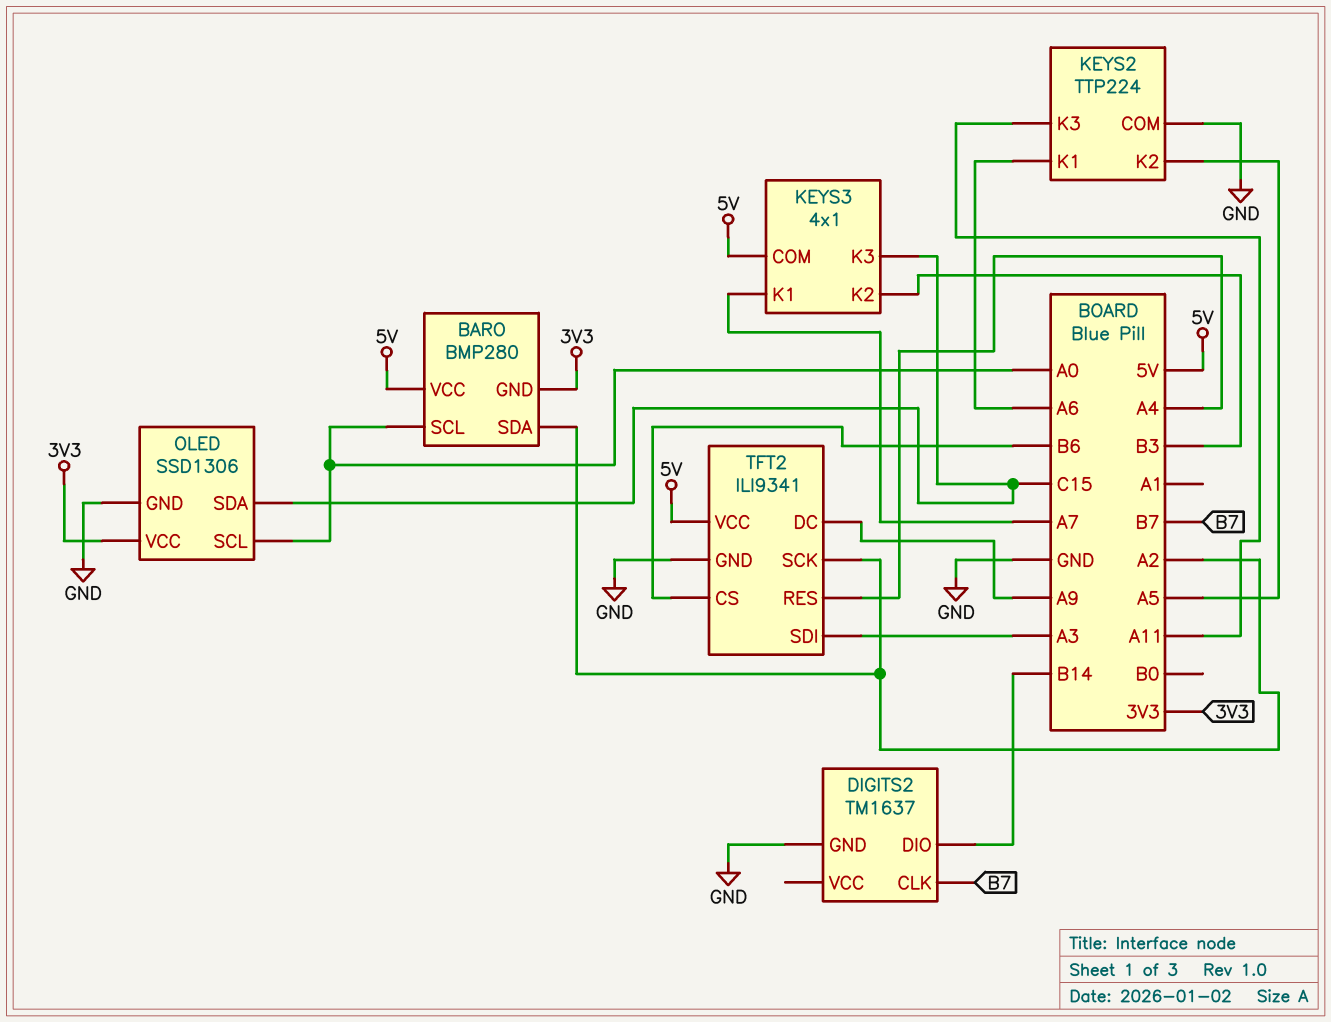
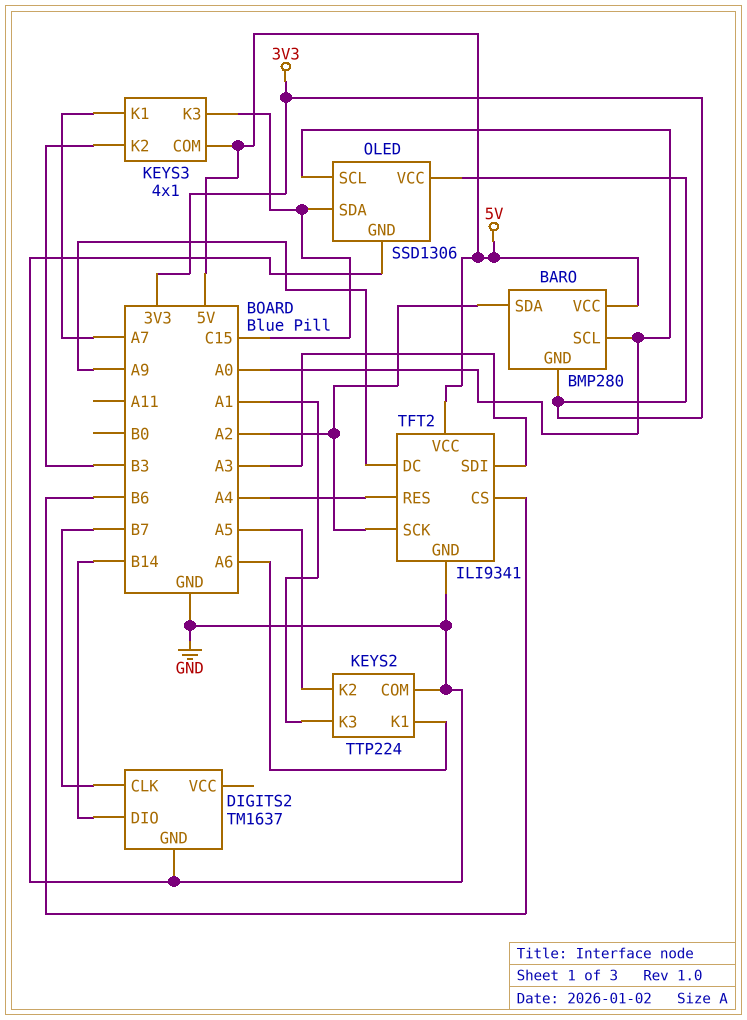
KEYS2 pin K3: A11 -> A1

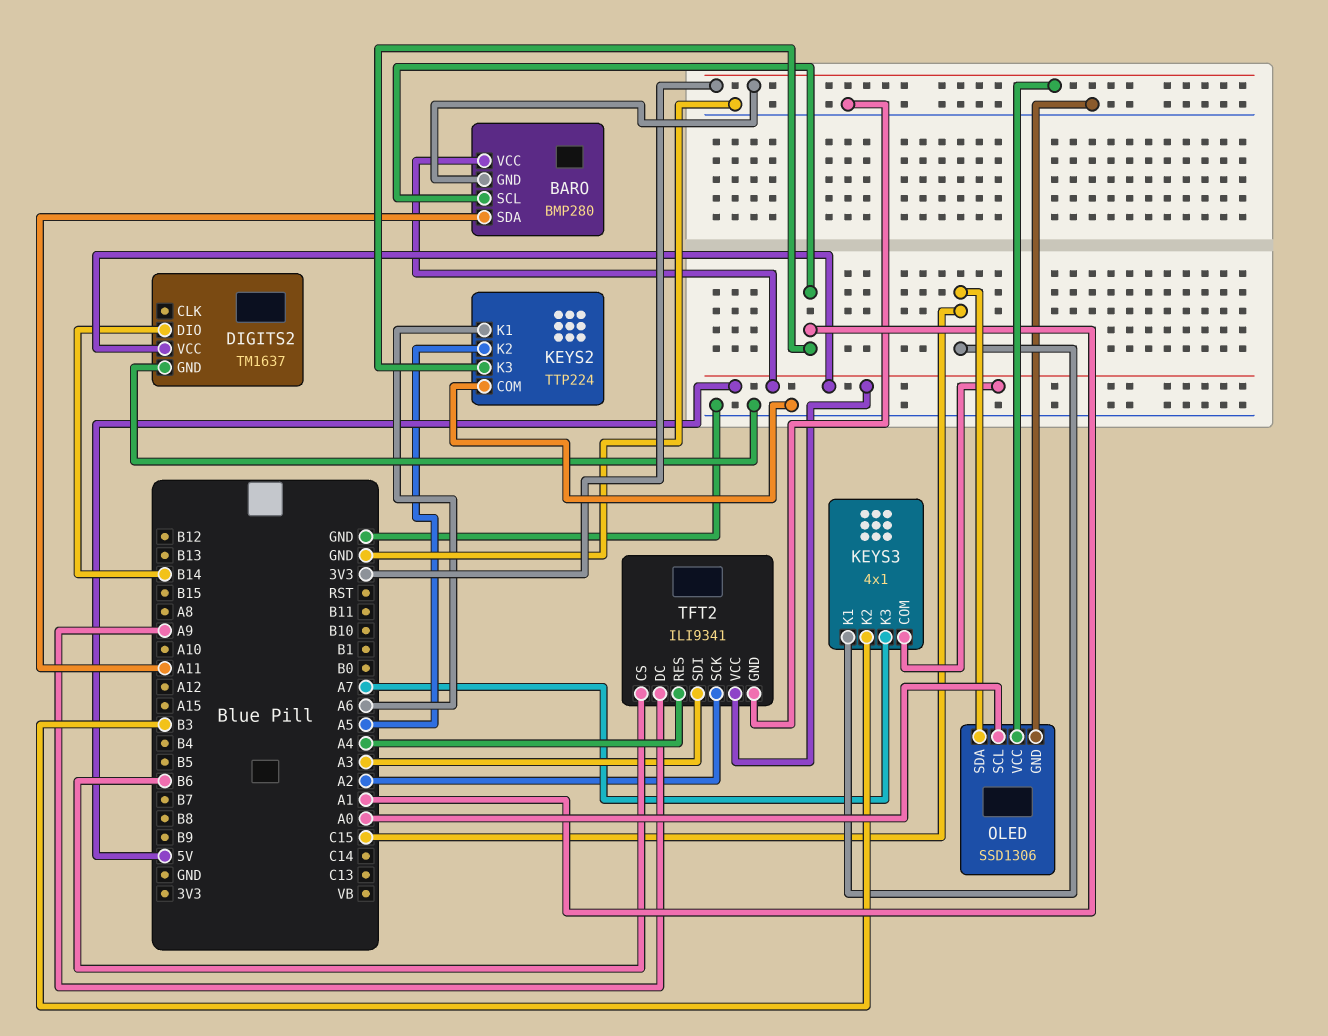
BARO pin SCL: A0 -> A1
BARO pin SDA: A2 -> A11
DIGITS2 pin CLK: B7 -> none
DIGITS2 pin VCC: none -> 5V
KEYS3 pin K1: A7 -> C15
KEYS3 pin K3: C15 -> A7

